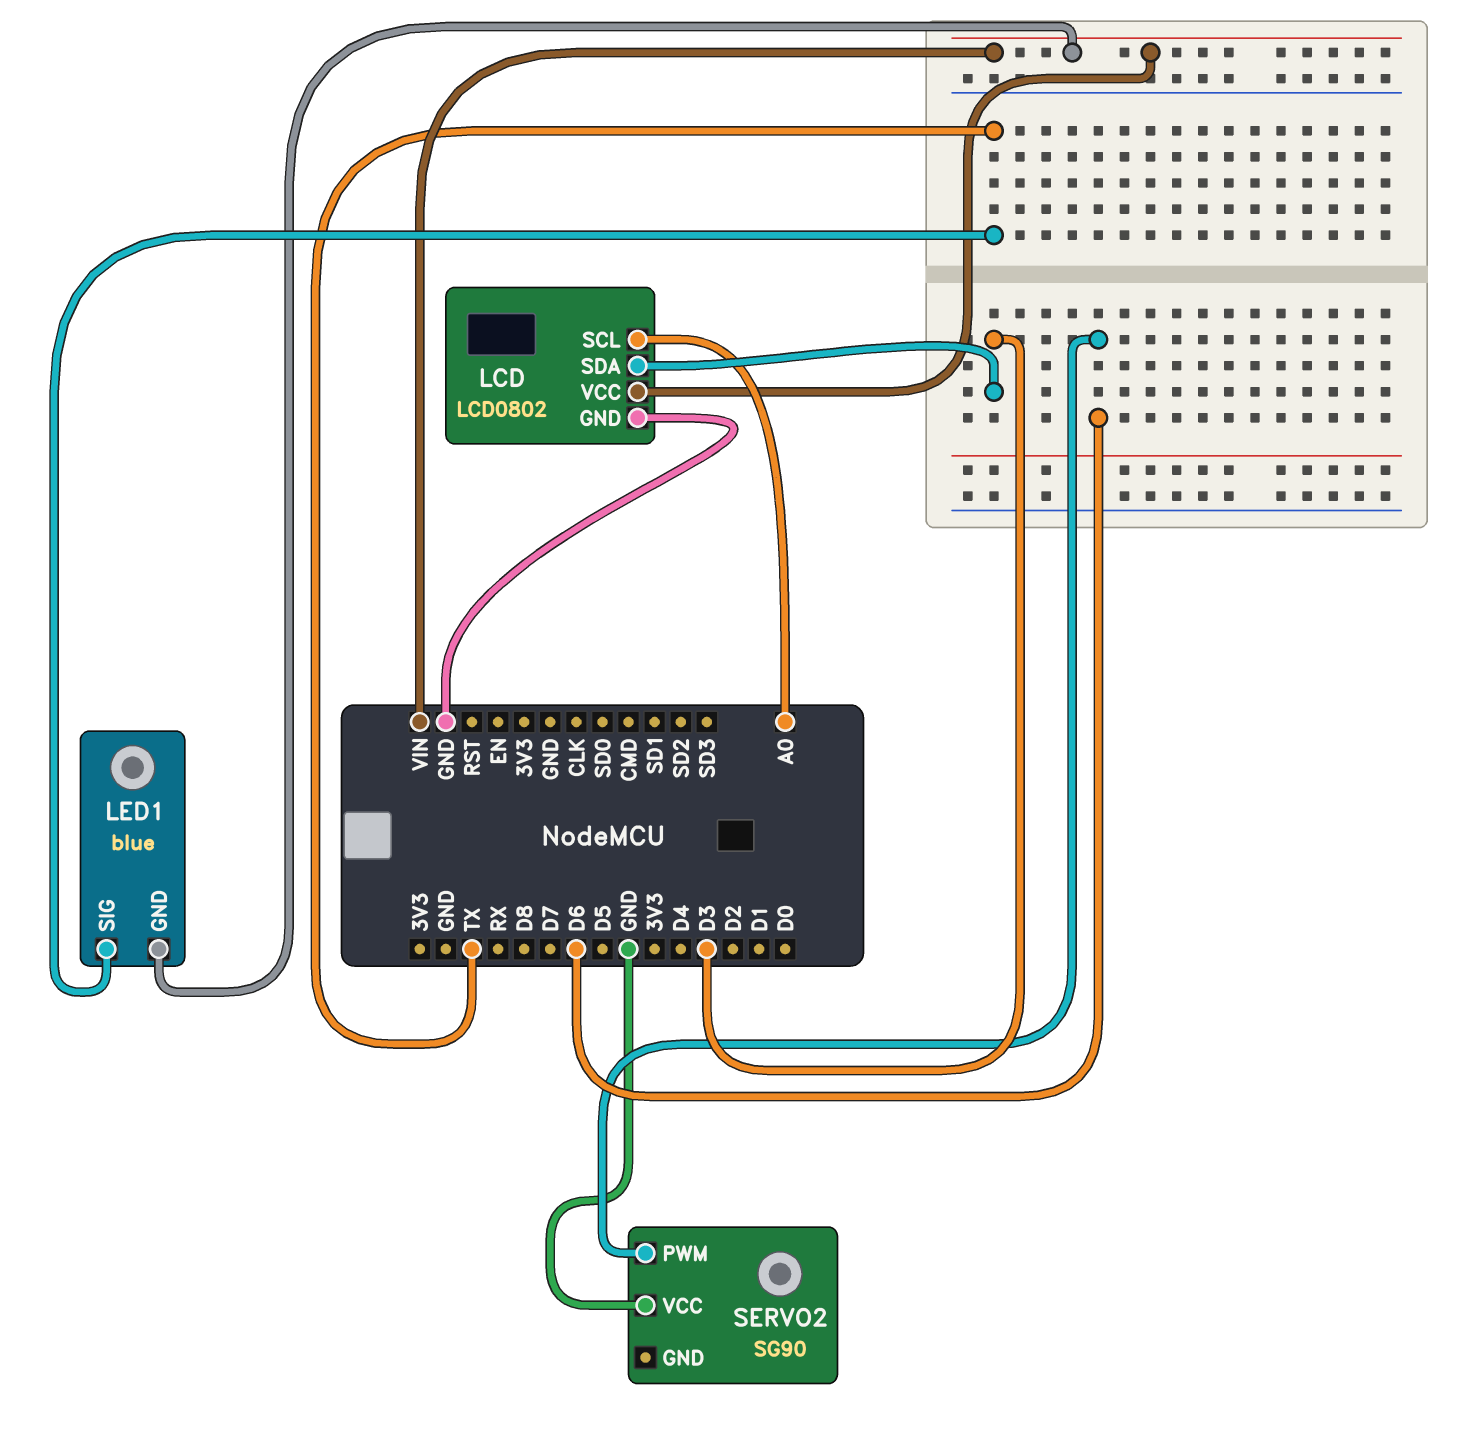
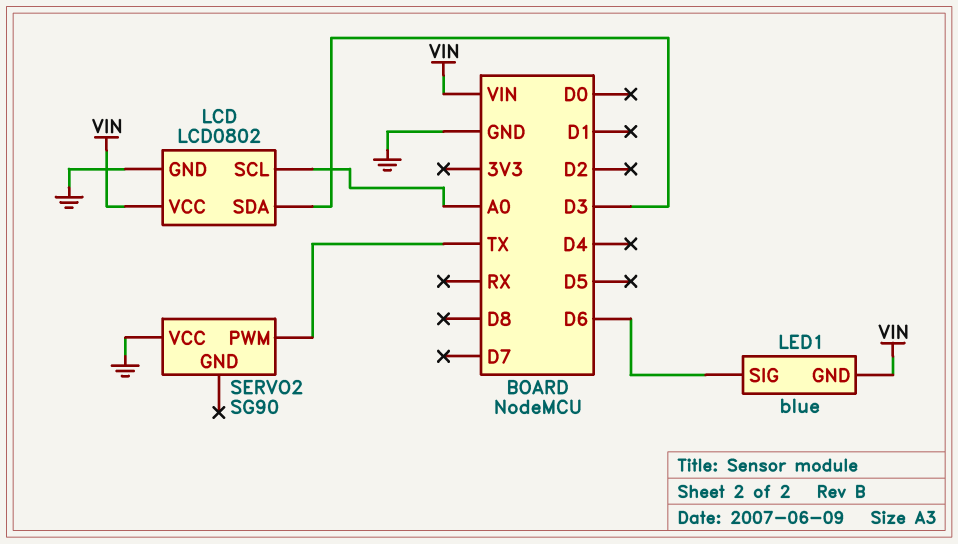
LED1 pin SIG: TX -> D6
SERVO2 pin PWM: D6 -> TX

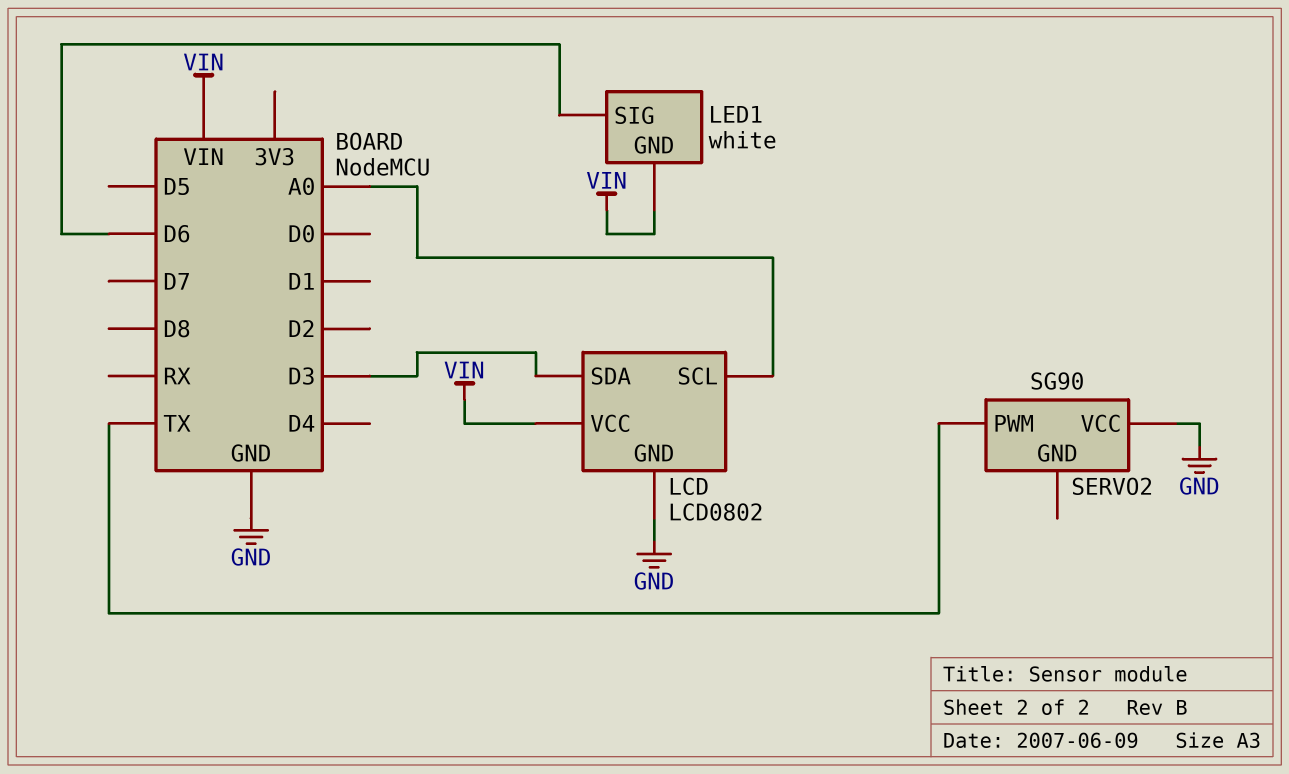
LED1: blue -> white

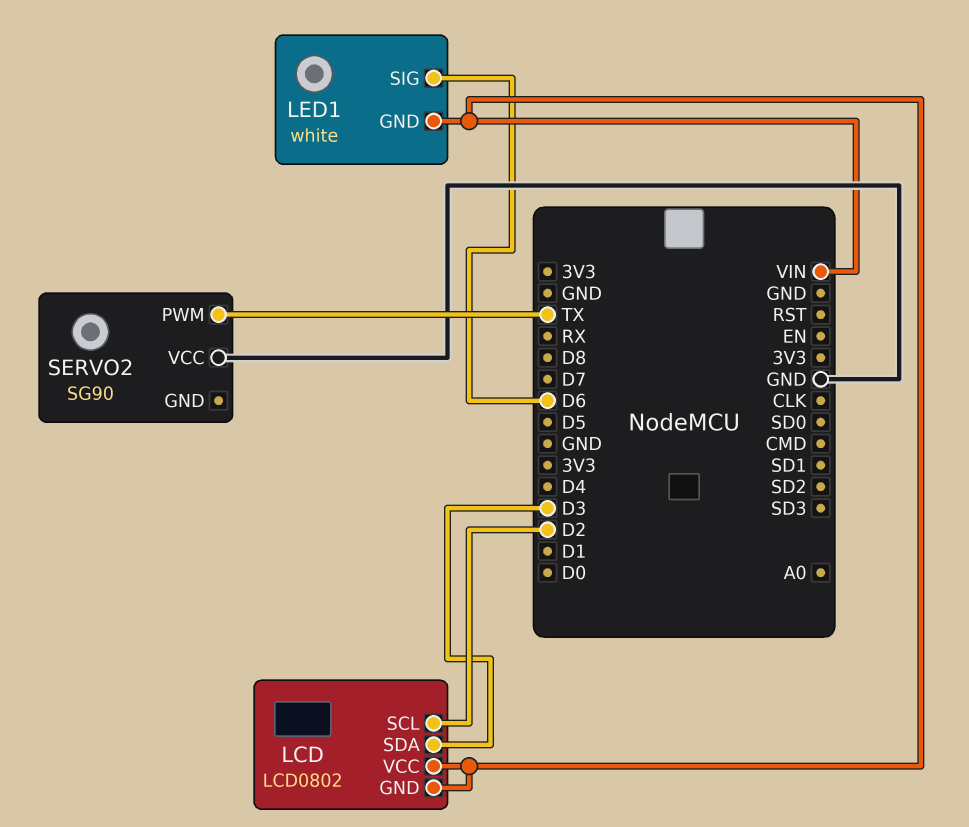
LCD pin GND: GND -> VIN
LCD pin SCL: A0 -> D2

